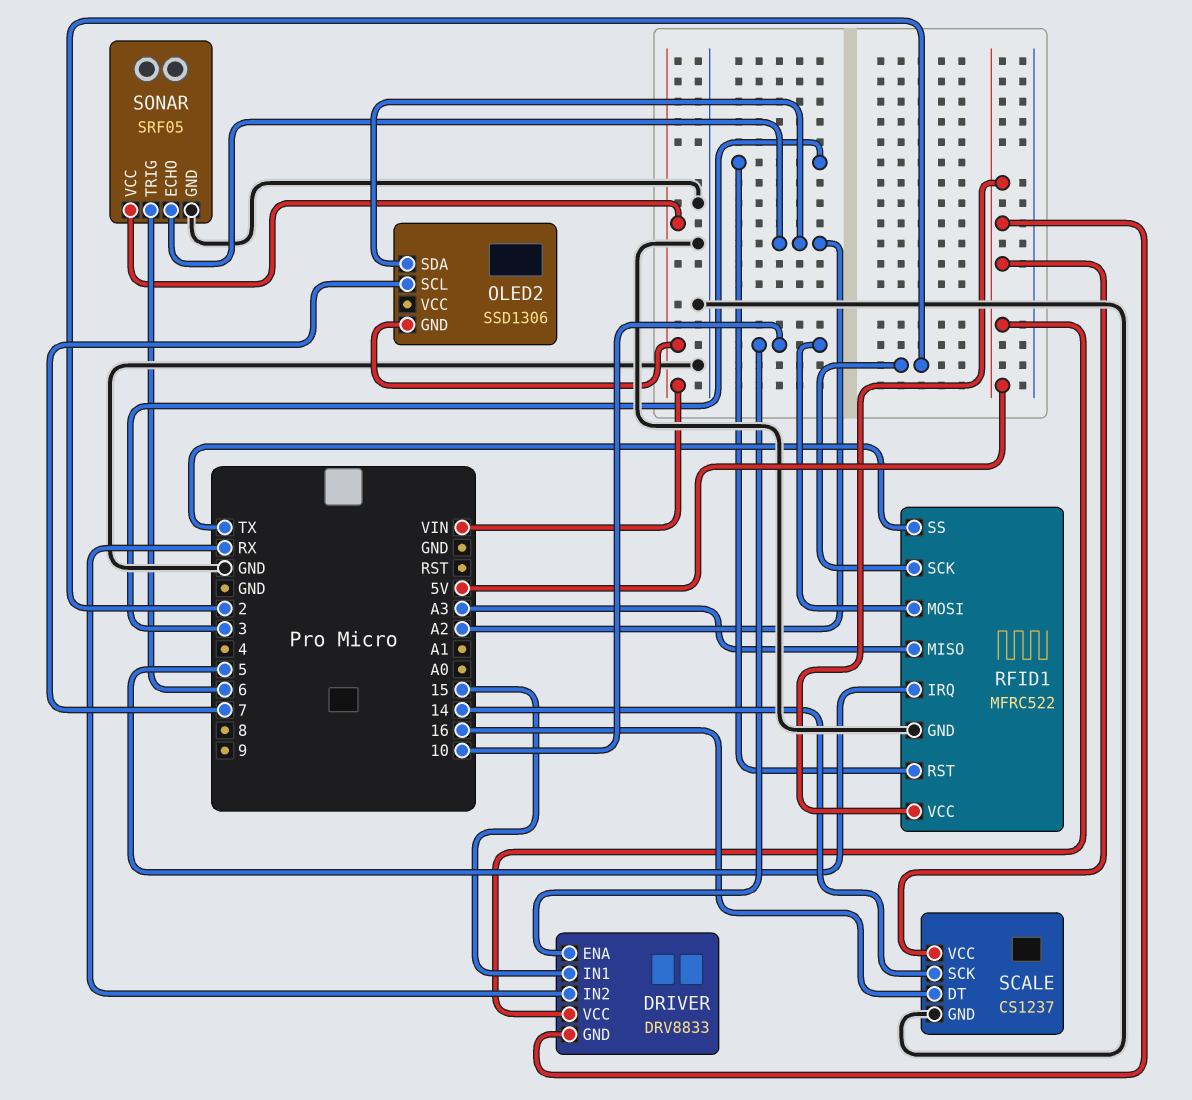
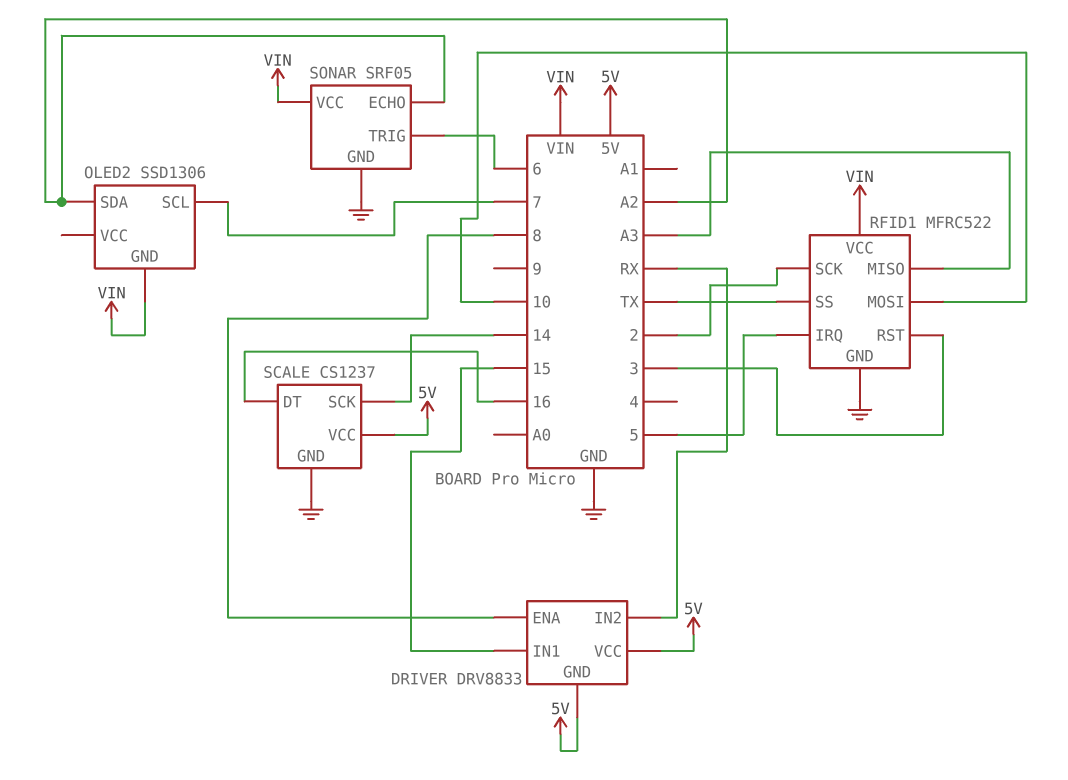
DRIVER pin ENA: 10 -> 8
RFID1 pin VCC: 5V -> VIN

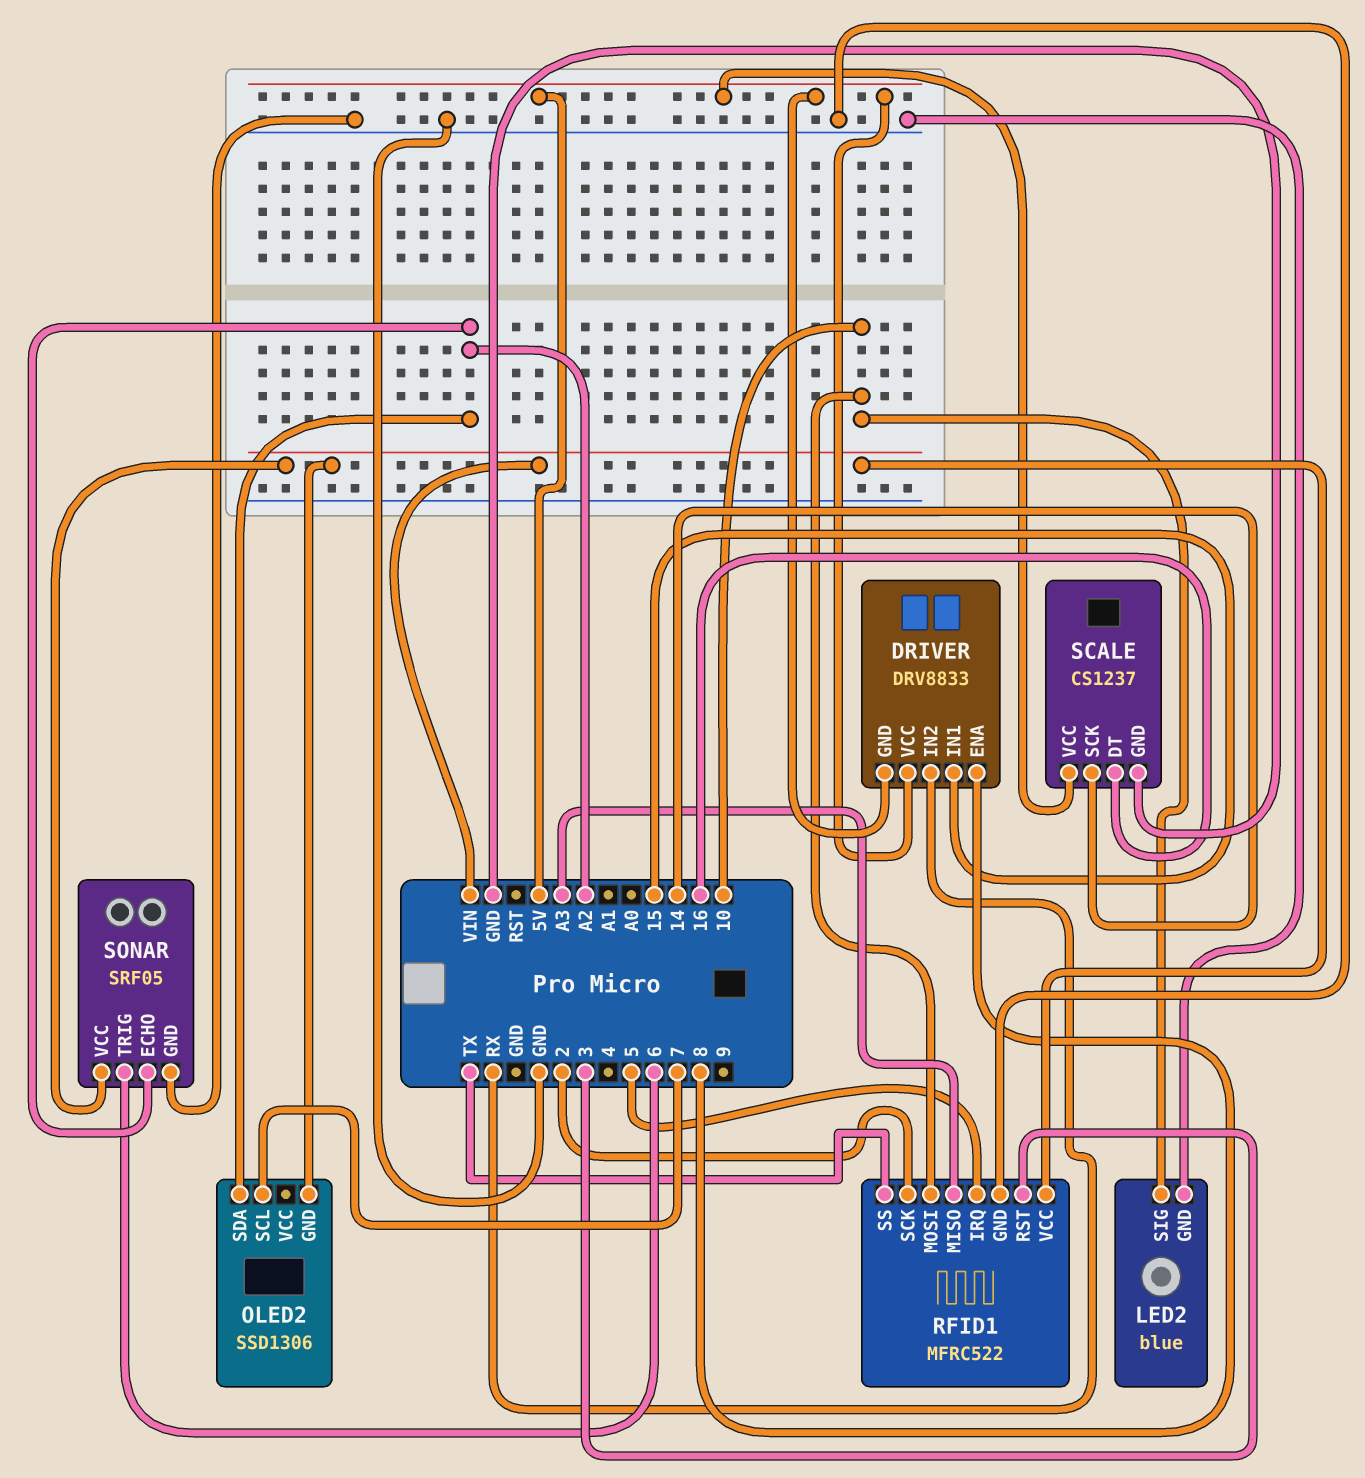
LED2: none -> blue
LED2 pin GND: none -> GND
LED2 pin SIG: none -> 10

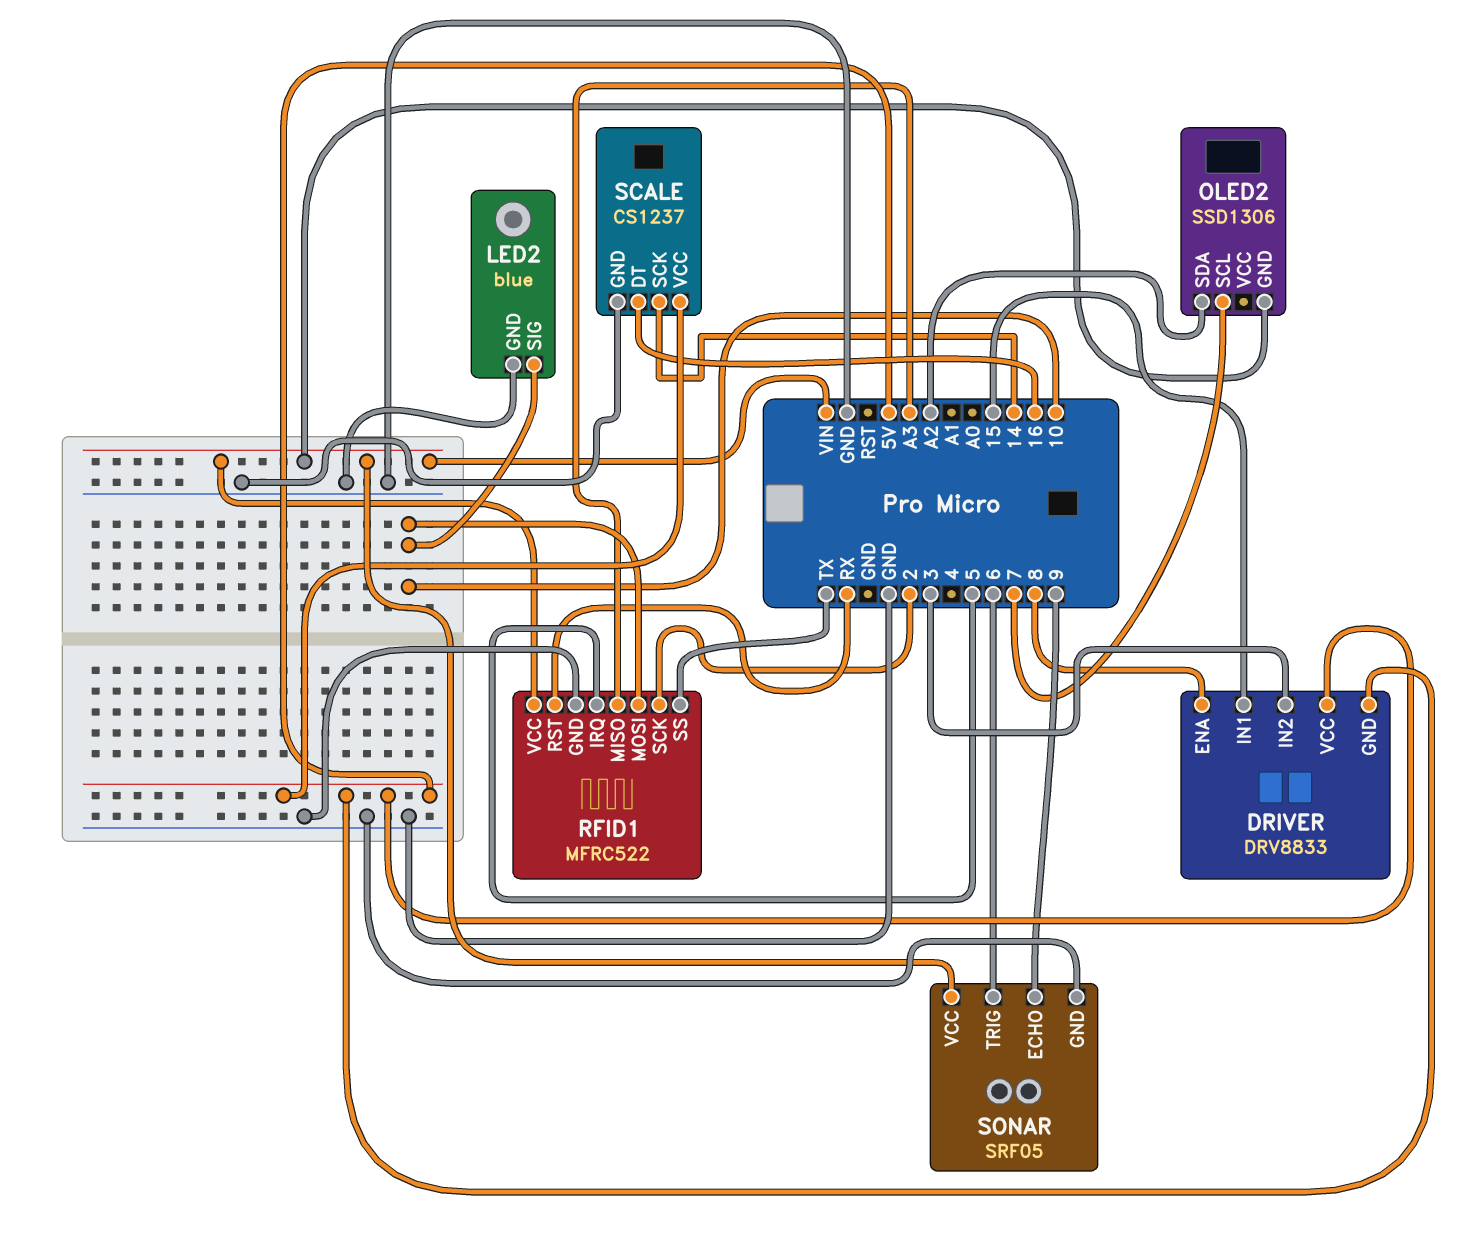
DRIVER pin IN2: RX -> 3
RFID1 pin RST: 3 -> RX
SONAR pin ECHO: A2 -> 9

